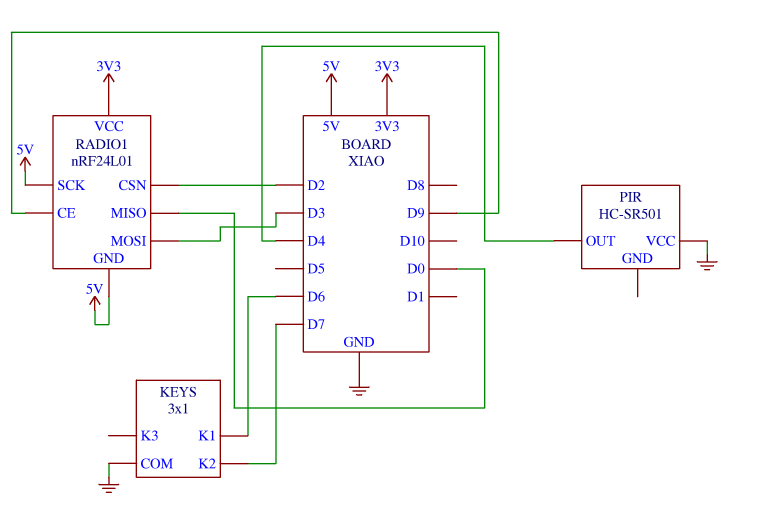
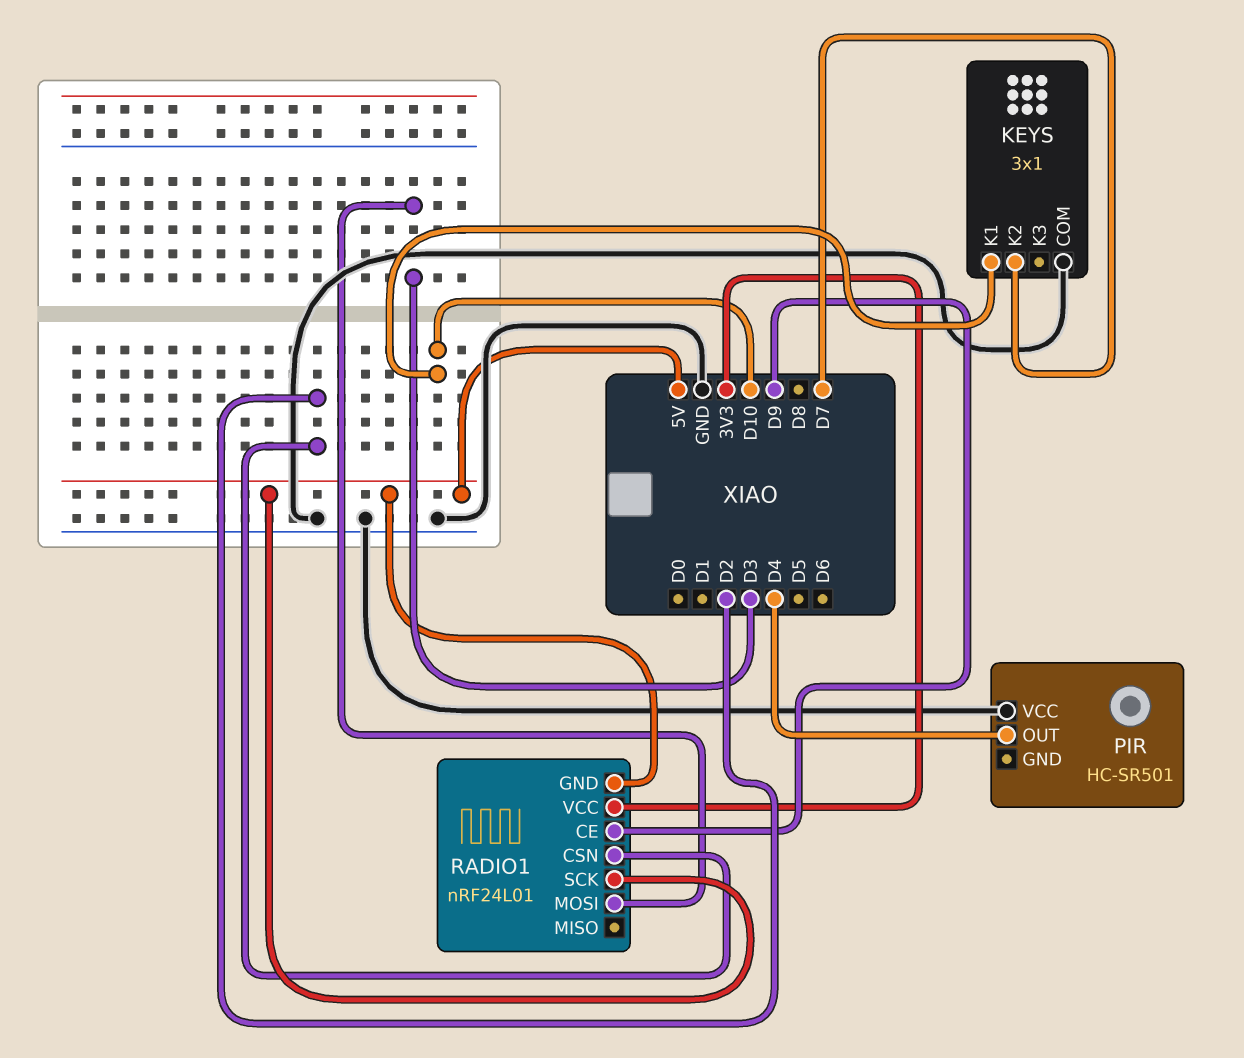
KEYS pin K1: D6 -> D10
RADIO1 pin MISO: D0 -> none

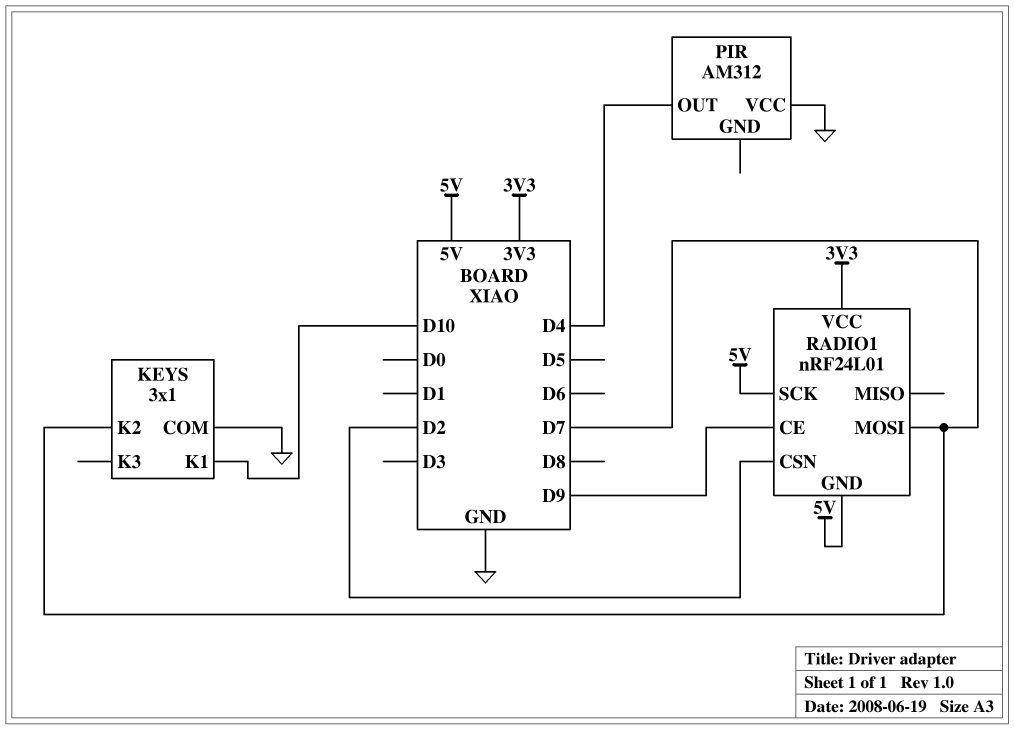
PIR: HC-SR501 -> AM312
RADIO1 pin MOSI: D3 -> D7

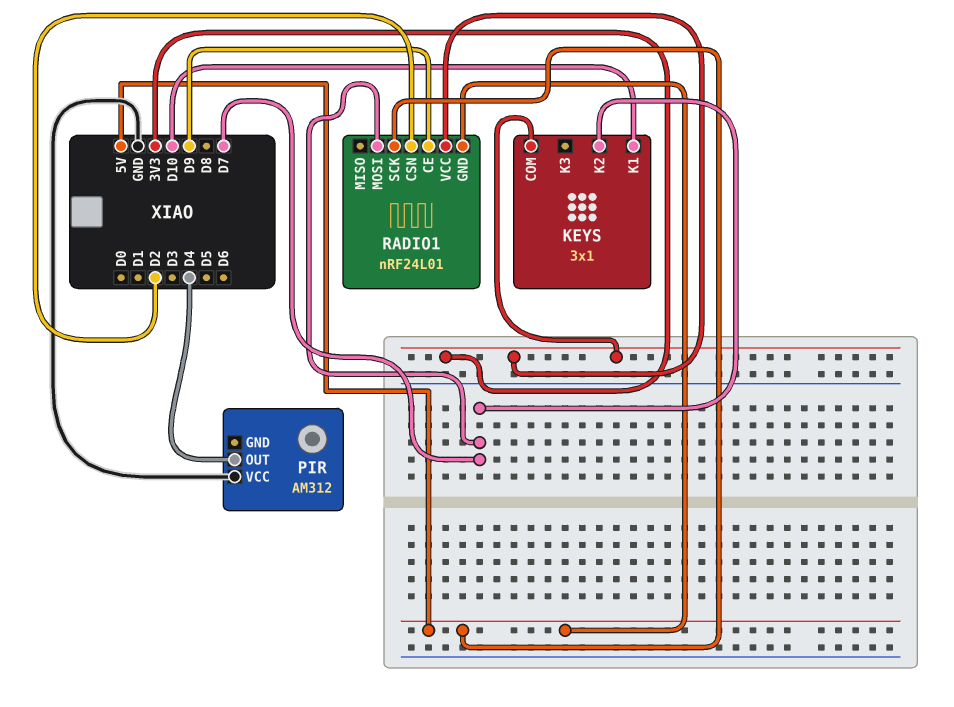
KEYS pin COM: GND -> 3V3

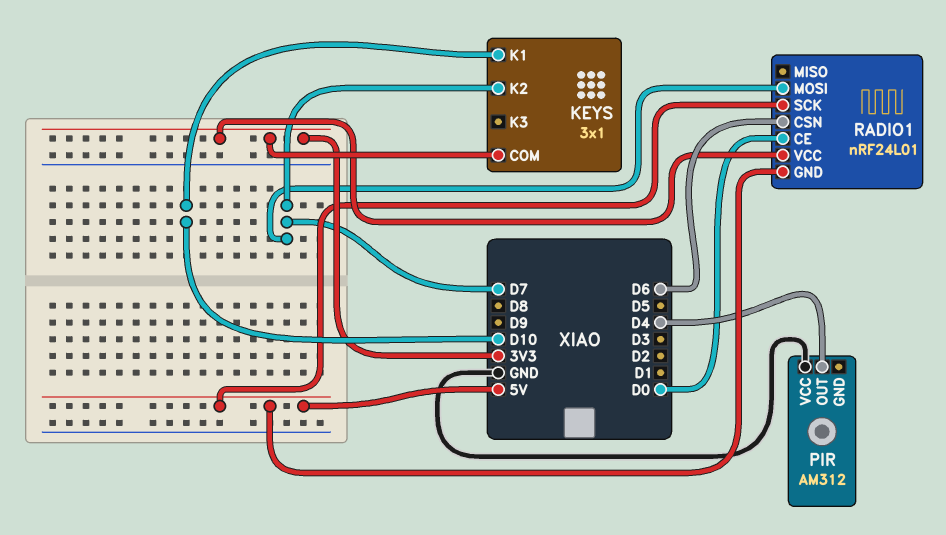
RADIO1 pin CE: D9 -> D0
RADIO1 pin CSN: D2 -> D6

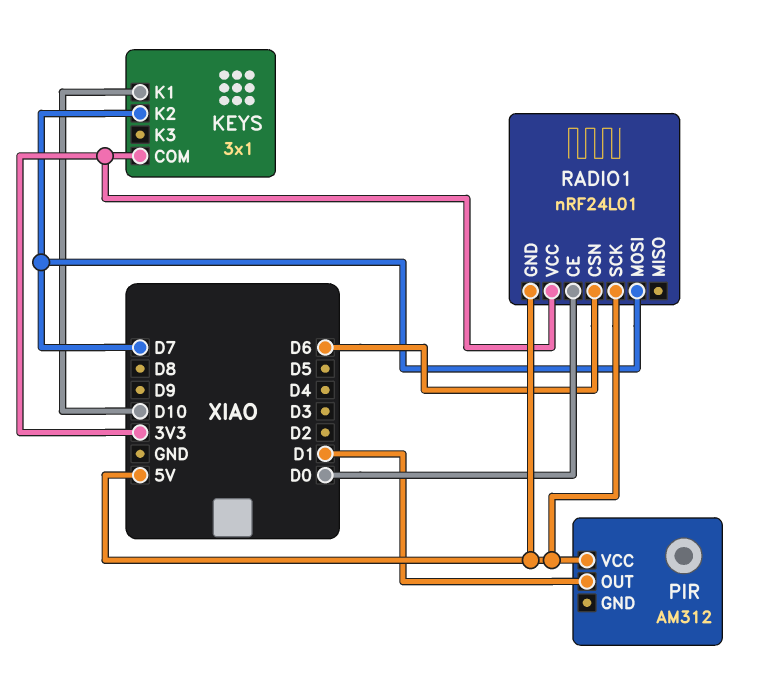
PIR pin OUT: D4 -> D1
PIR pin VCC: GND -> 5V

